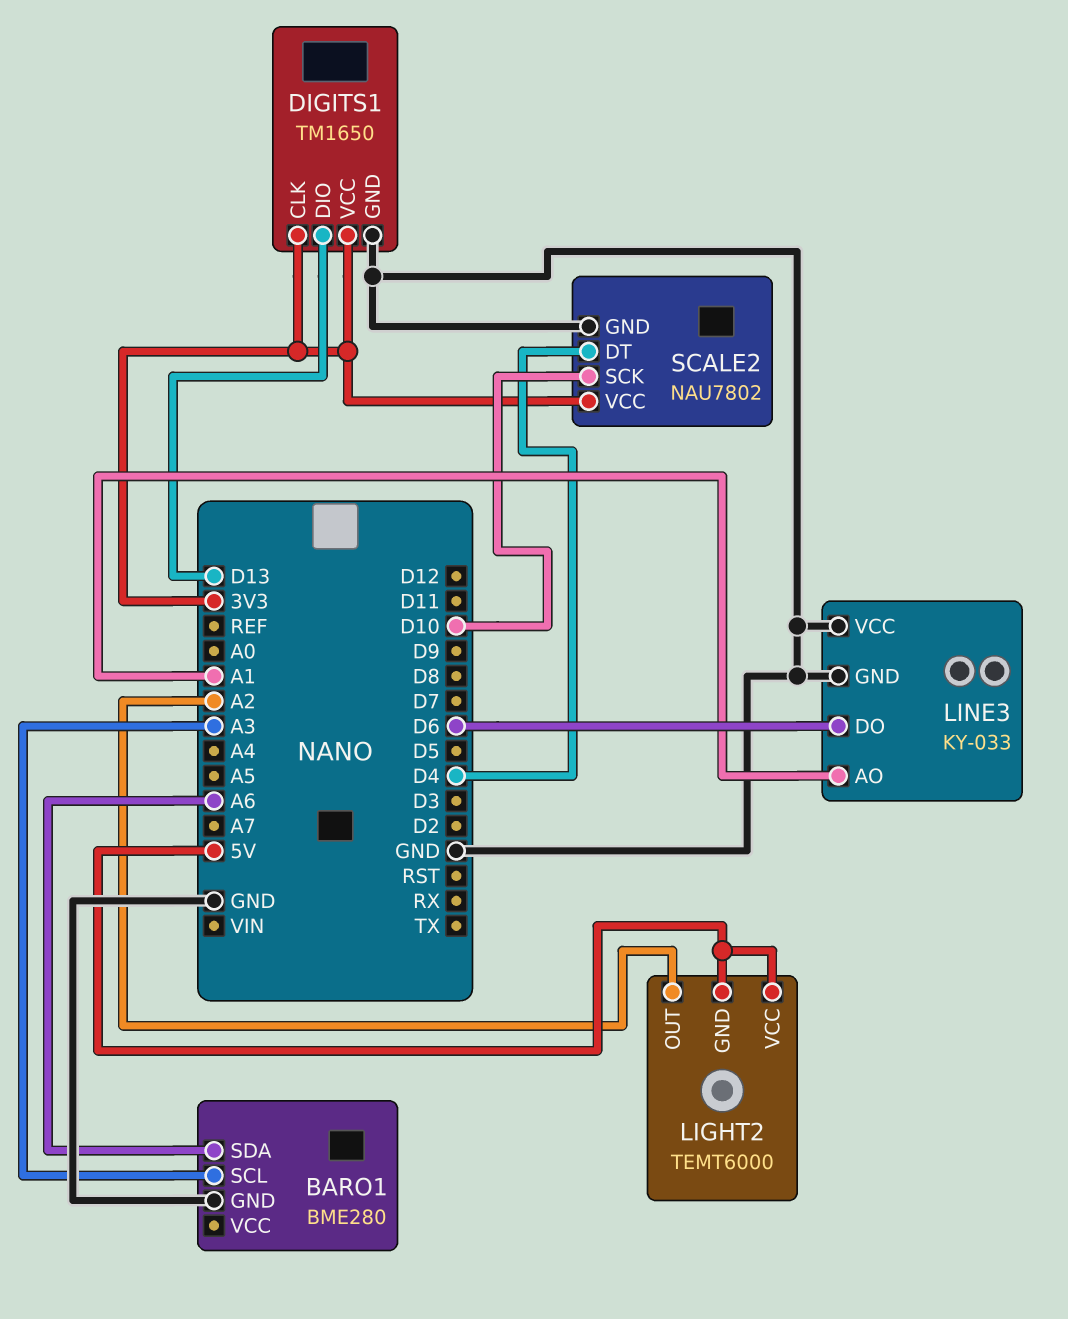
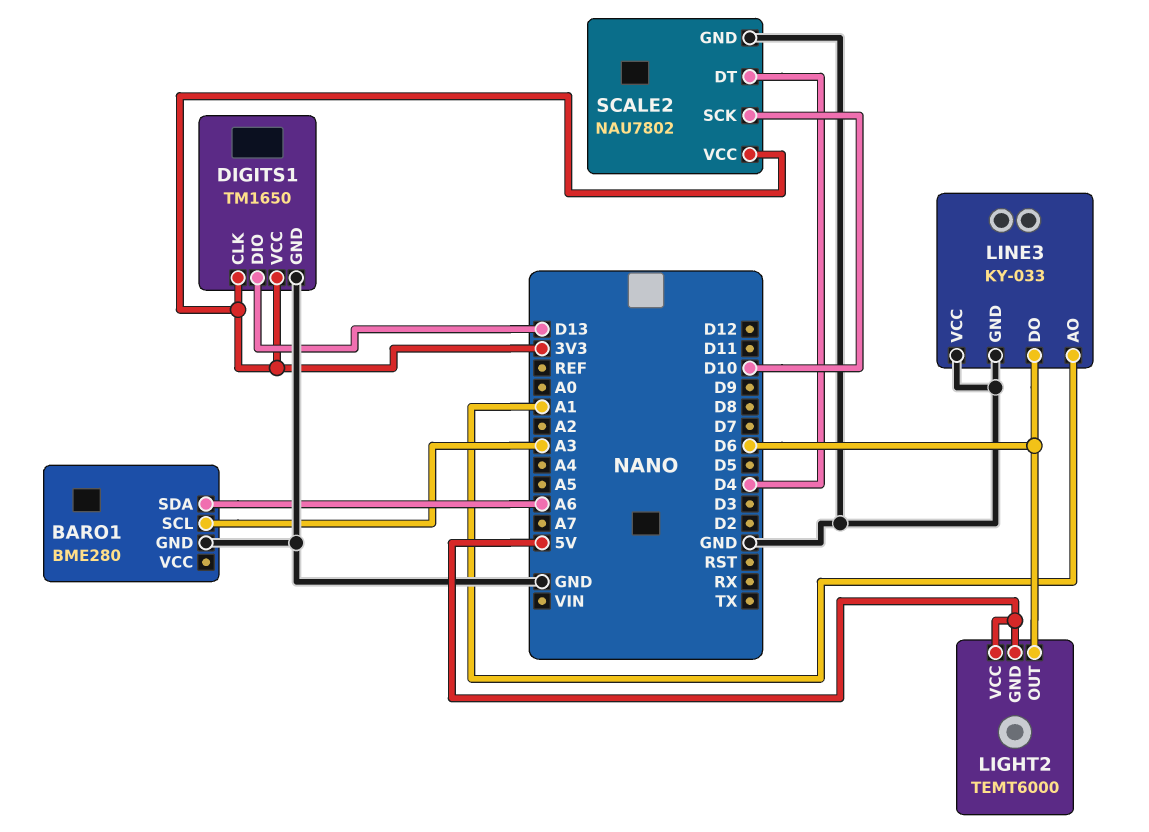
LIGHT2 pin OUT: A2 -> D6

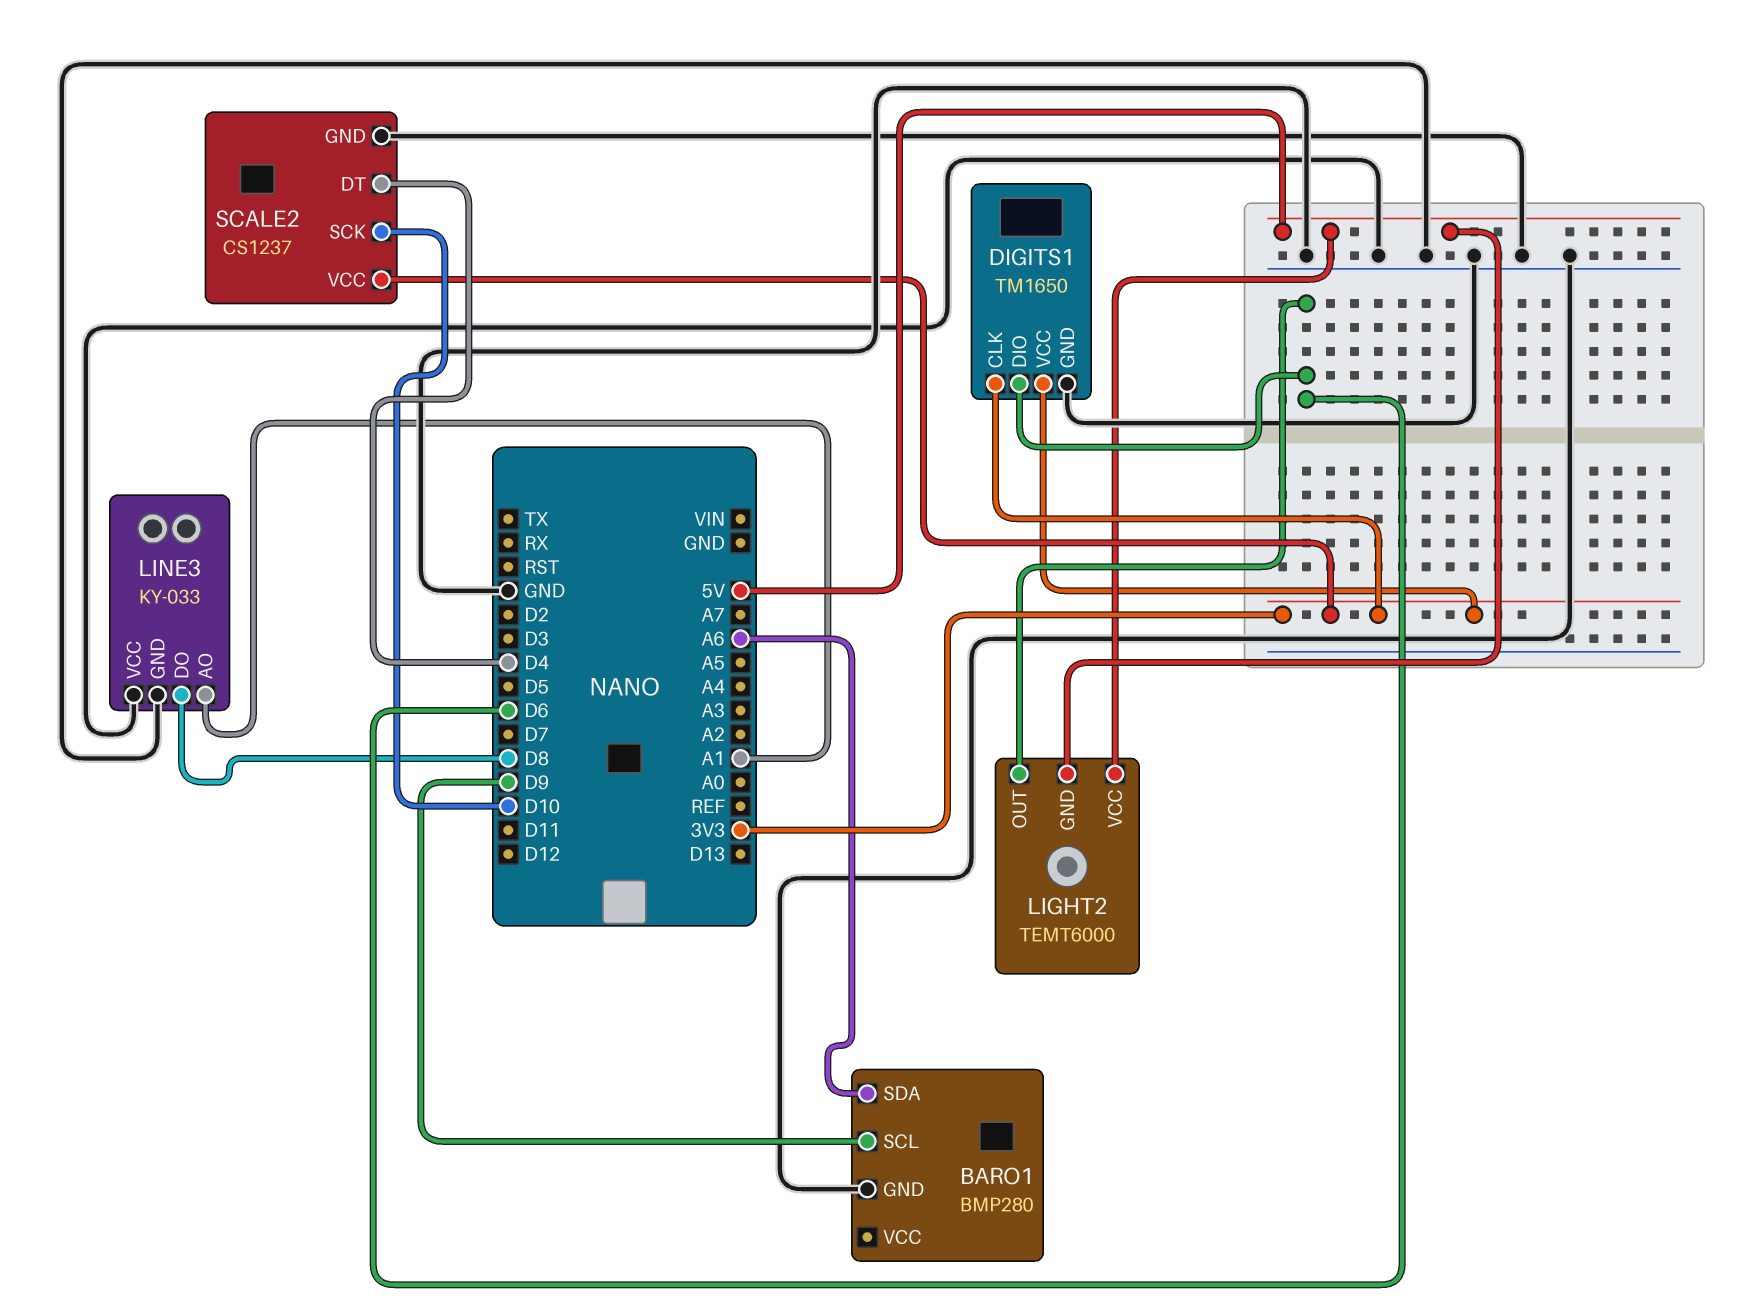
BARO1: BME280 -> BMP280
BARO1 pin SCL: A3 -> D9
DIGITS1 pin DIO: D13 -> D6
LINE3 pin DO: D6 -> D8
SCALE2: NAU7802 -> CS1237

